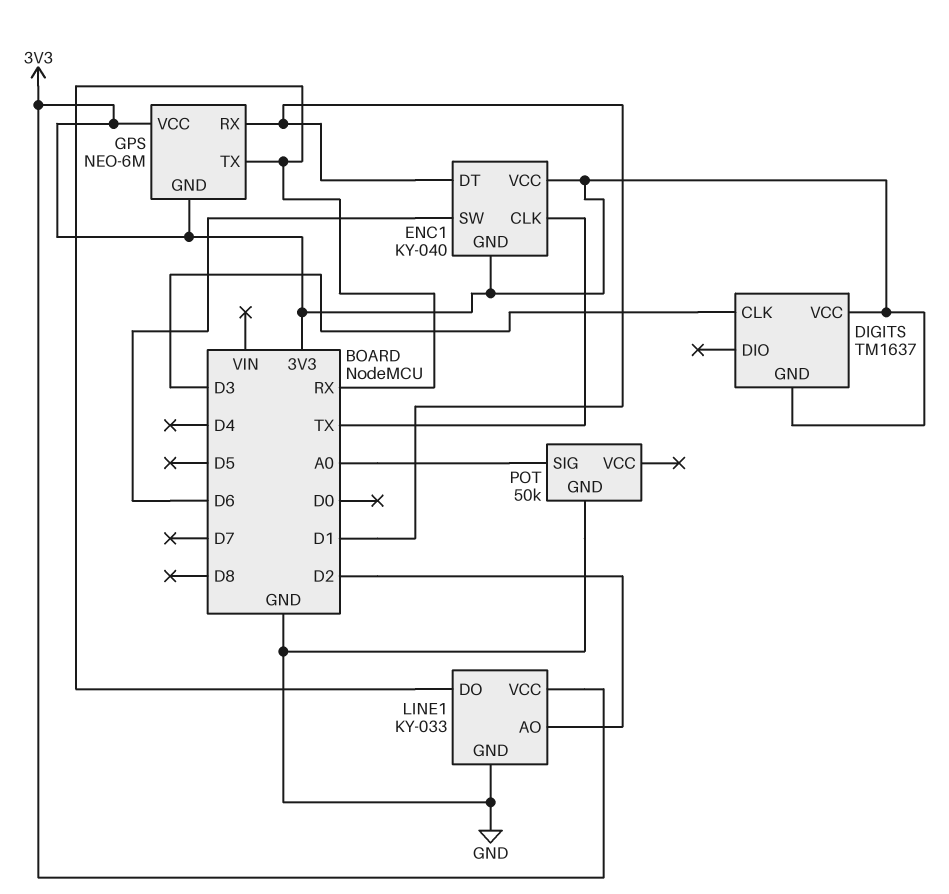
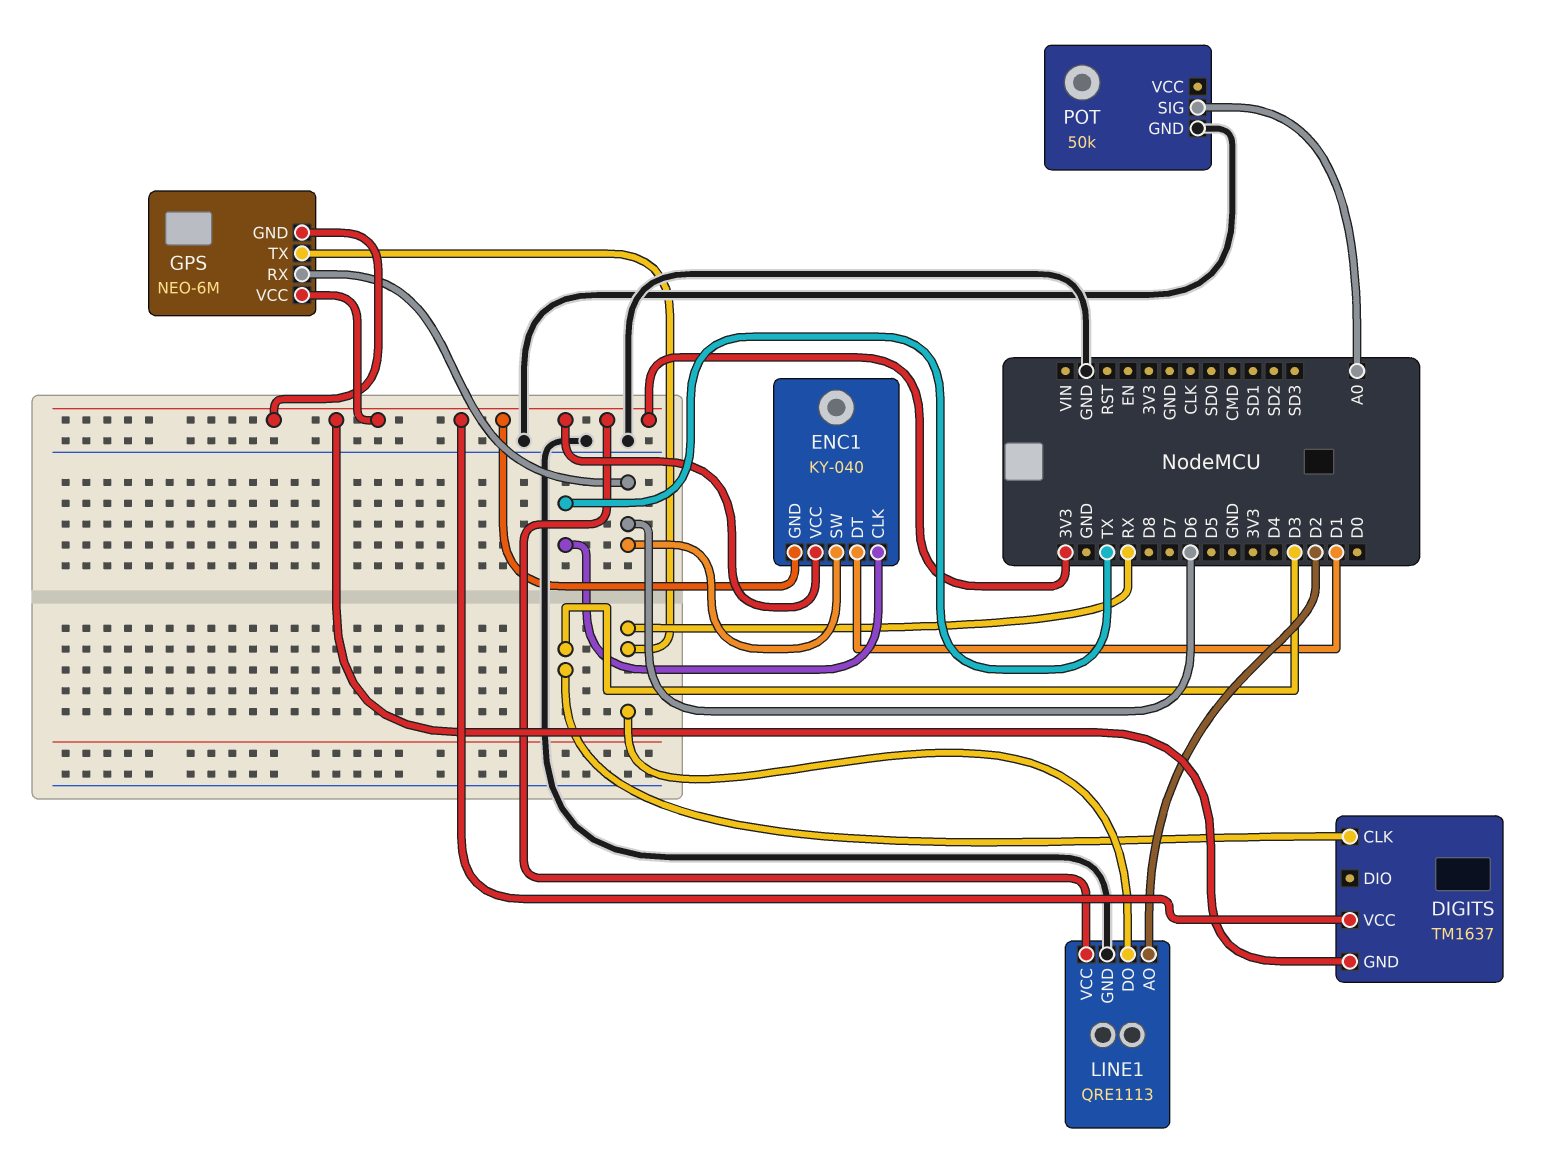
GPS pin RX: D1 -> D6
LINE1: KY-033 -> QRE1113

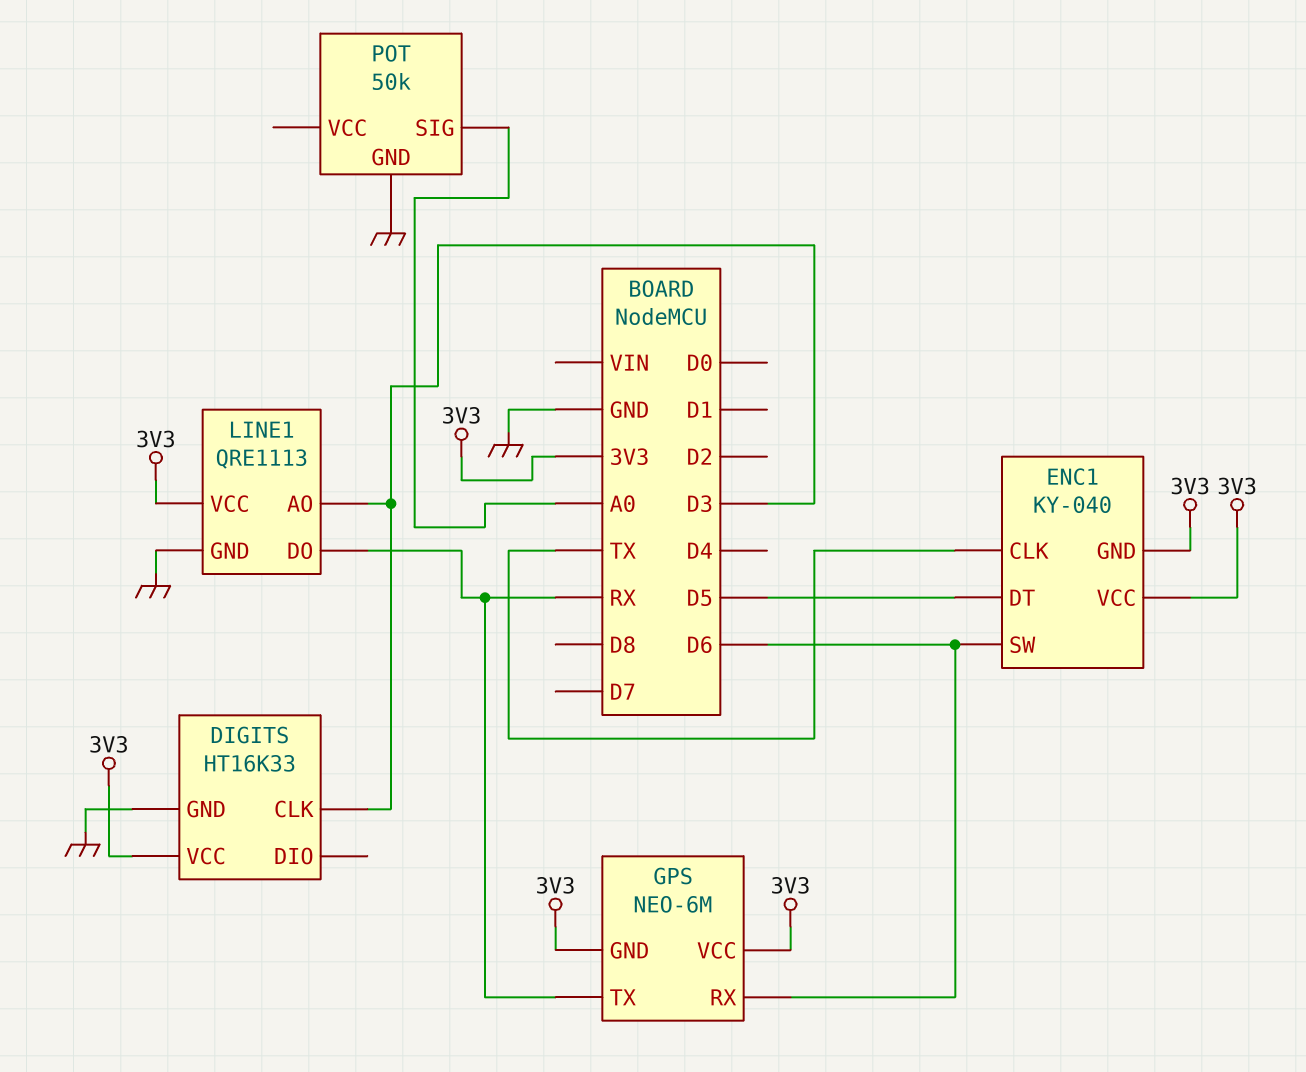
DIGITS: TM1637 -> HT16K33
DIGITS pin GND: 3V3 -> GND
ENC1 pin DT: D1 -> D5
LINE1 pin AO: D2 -> D3

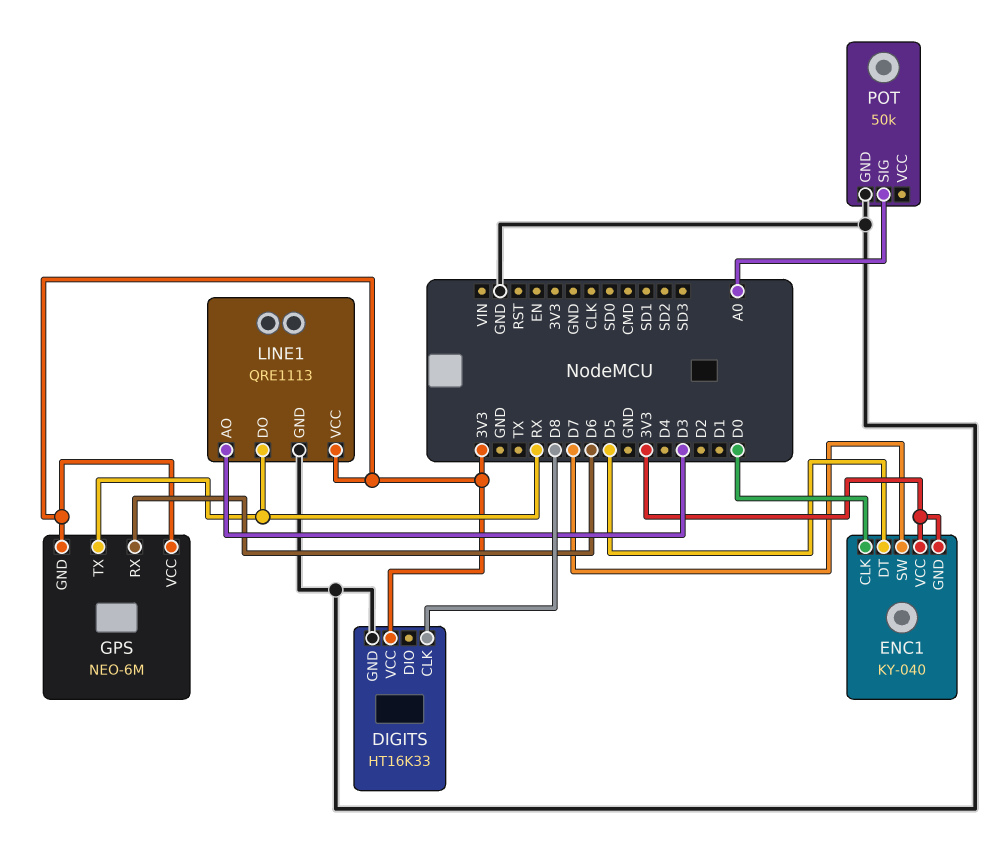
DIGITS pin CLK: D3 -> D8
ENC1 pin CLK: TX -> D0
ENC1 pin SW: D6 -> D7

